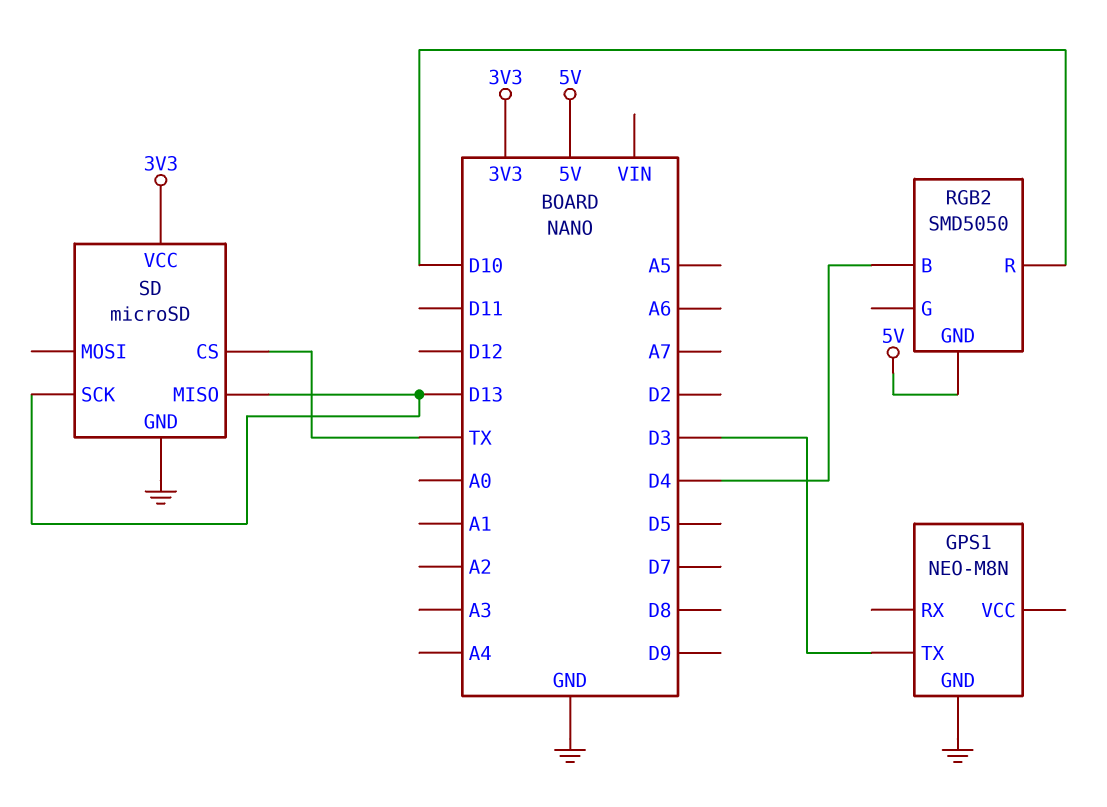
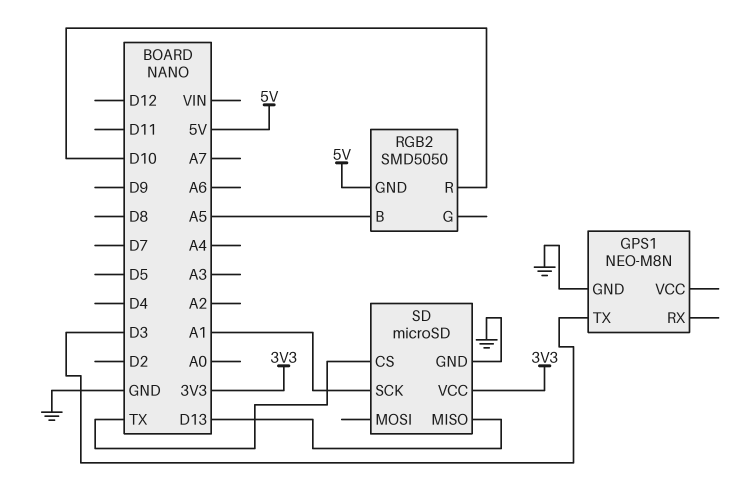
RGB2 pin B: D4 -> A5
SD pin SCK: D13 -> A1

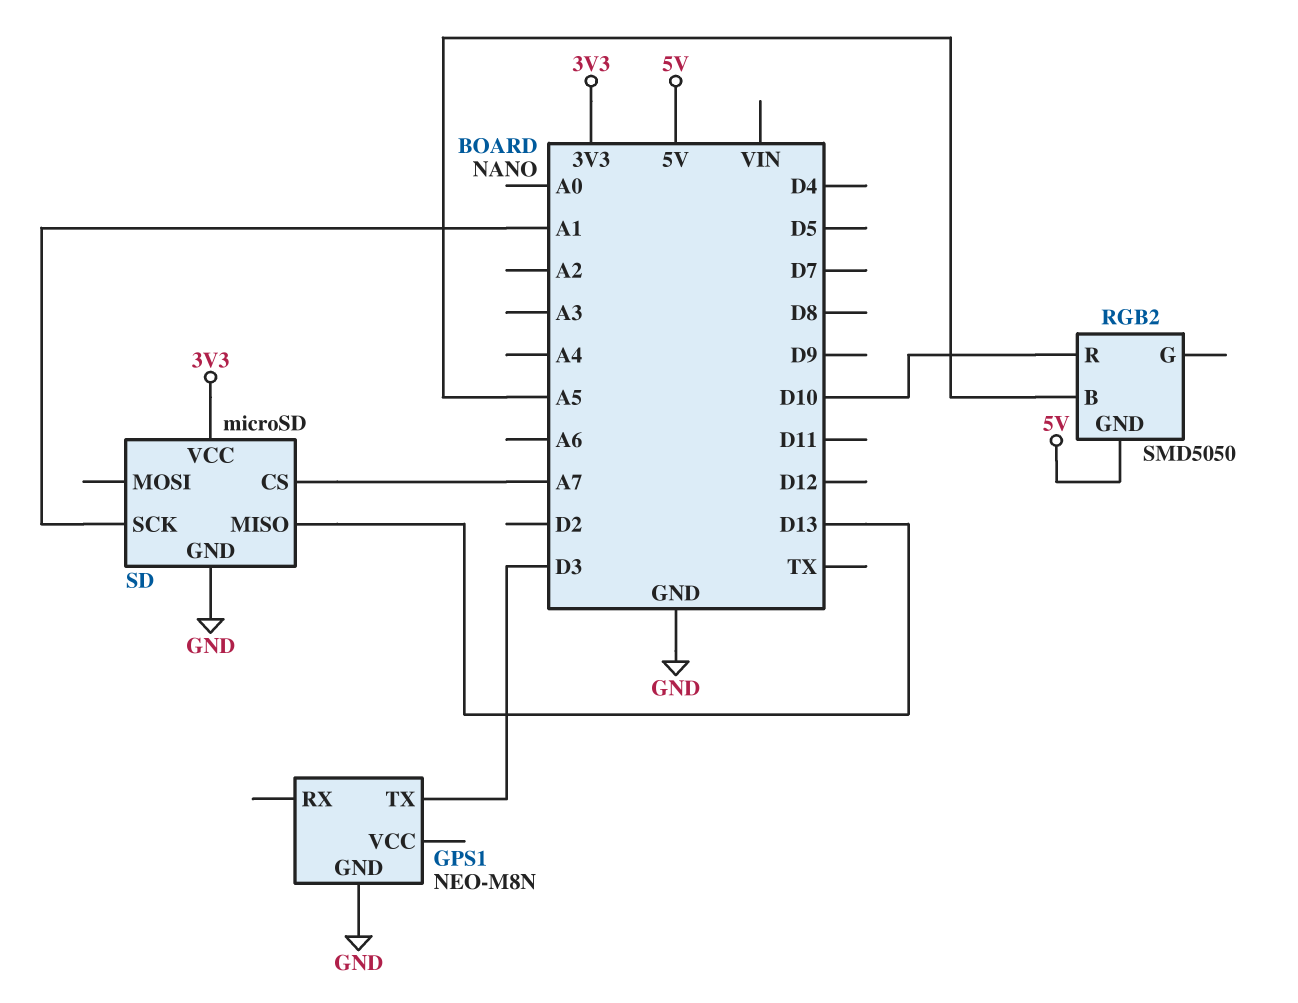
SD pin CS: TX -> A7

